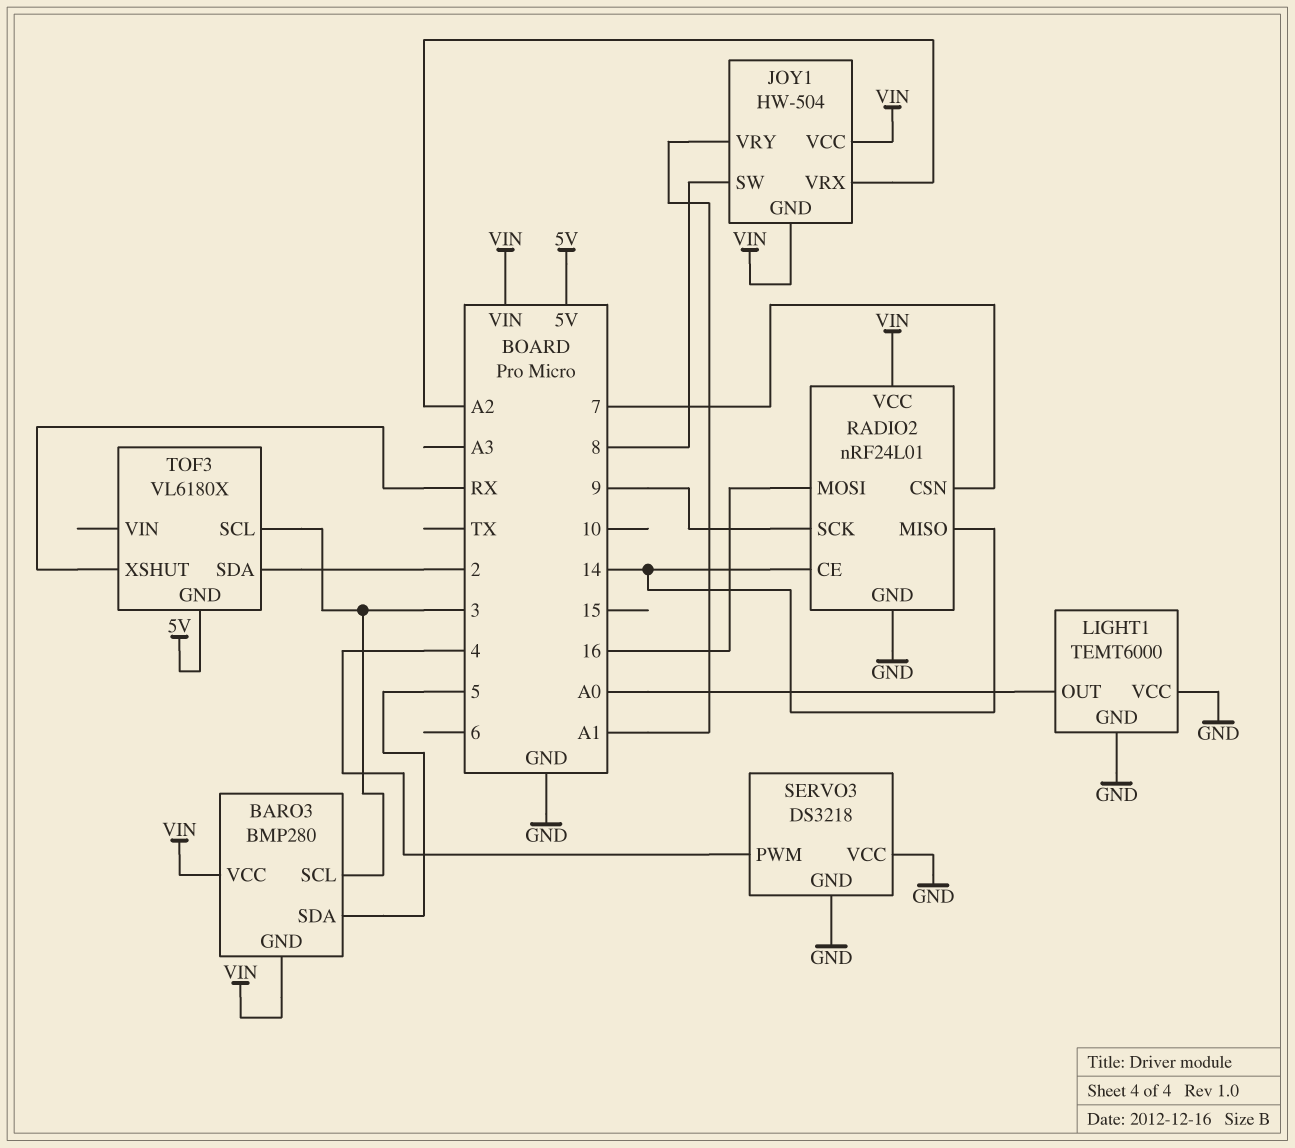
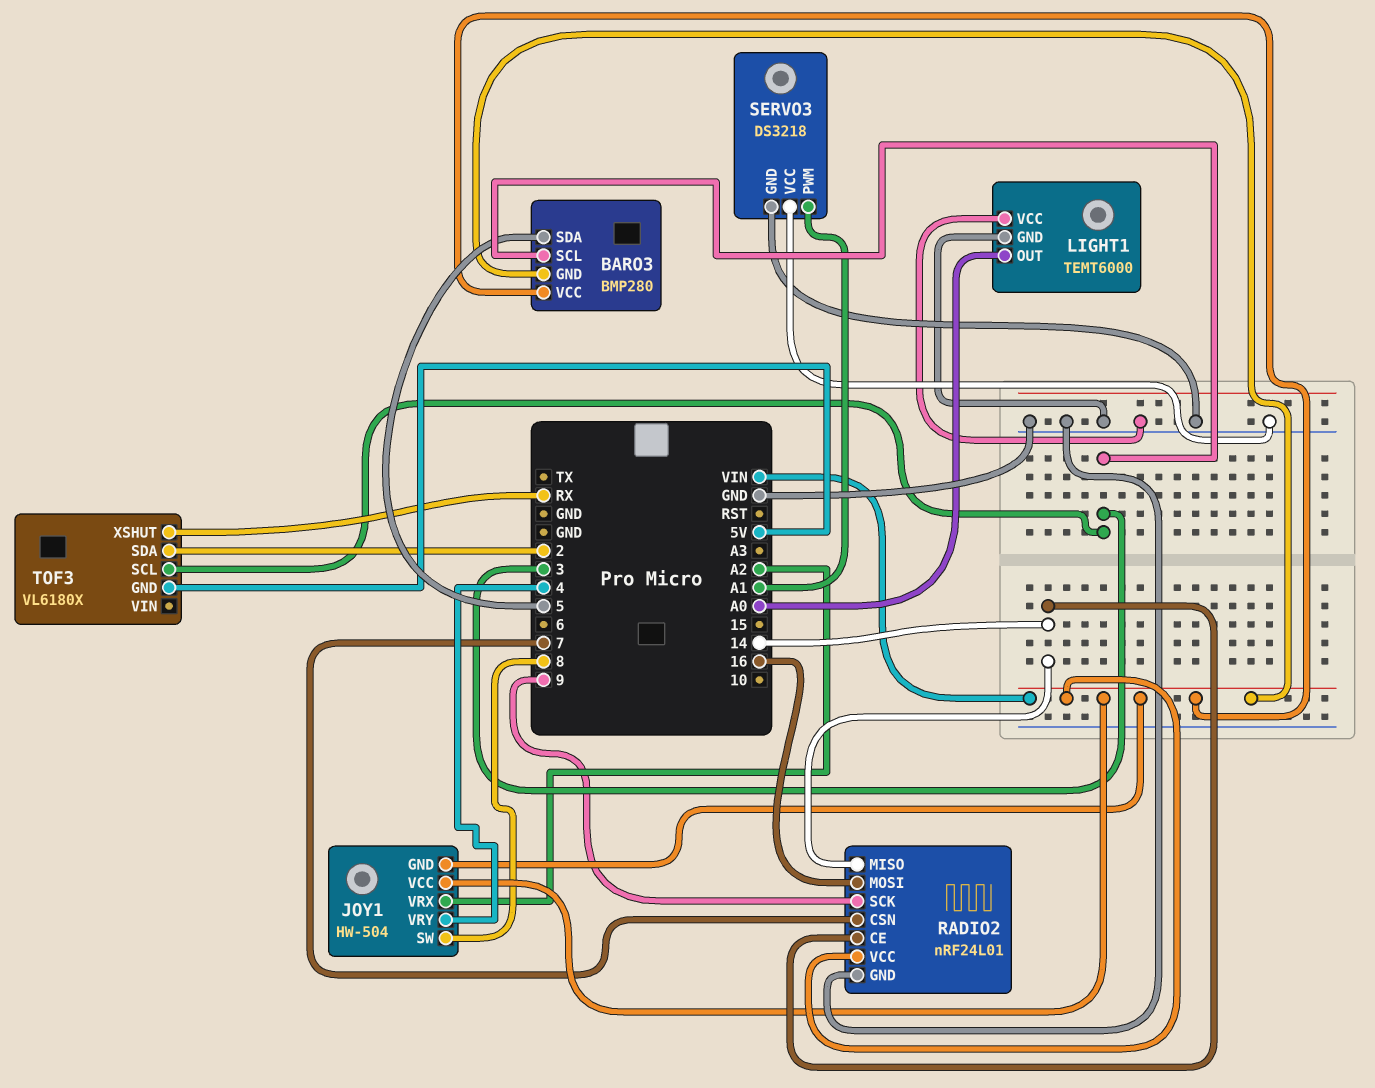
JOY1 pin VRY: A1 -> 4
SERVO3 pin PWM: 4 -> A1

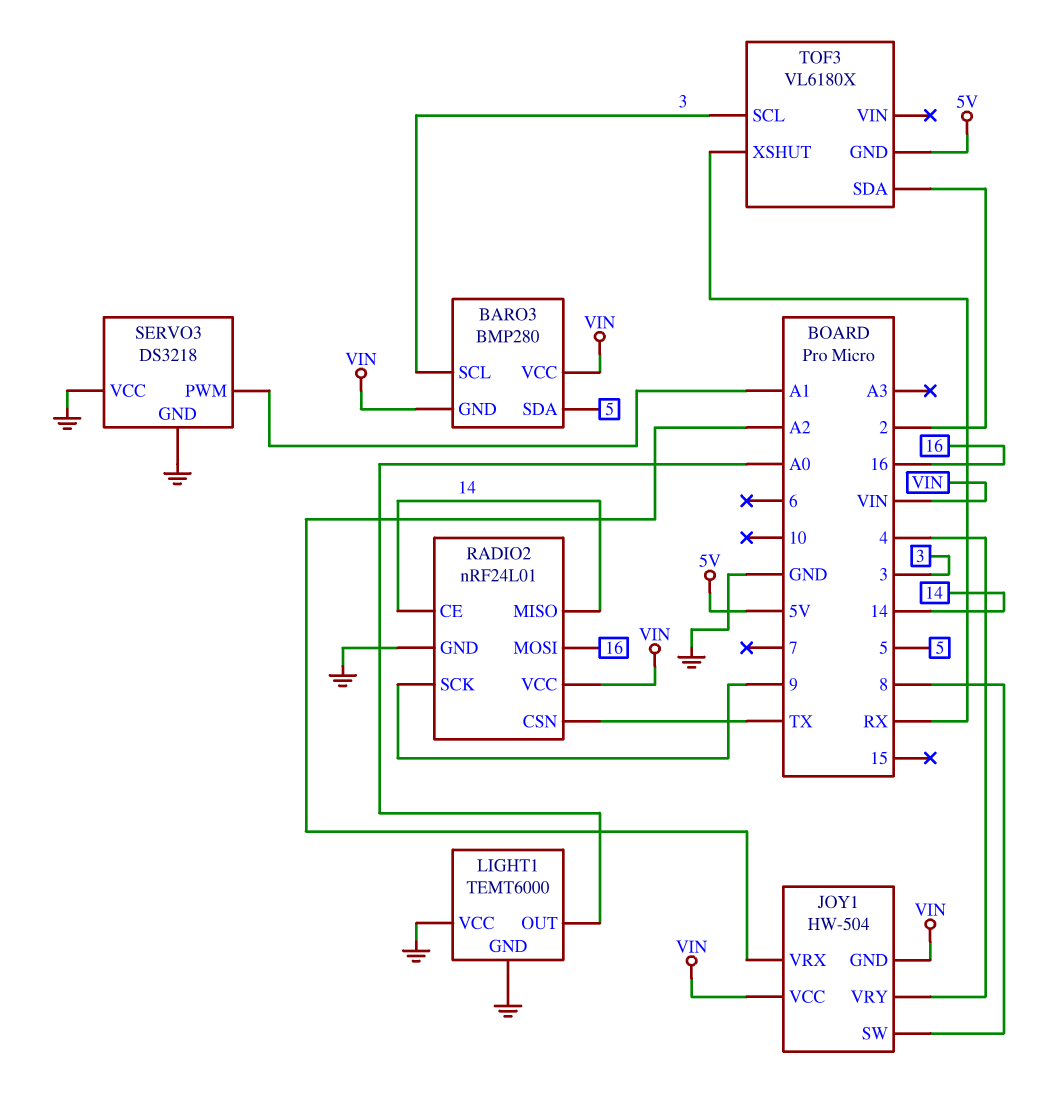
RADIO2 pin CSN: 7 -> TX

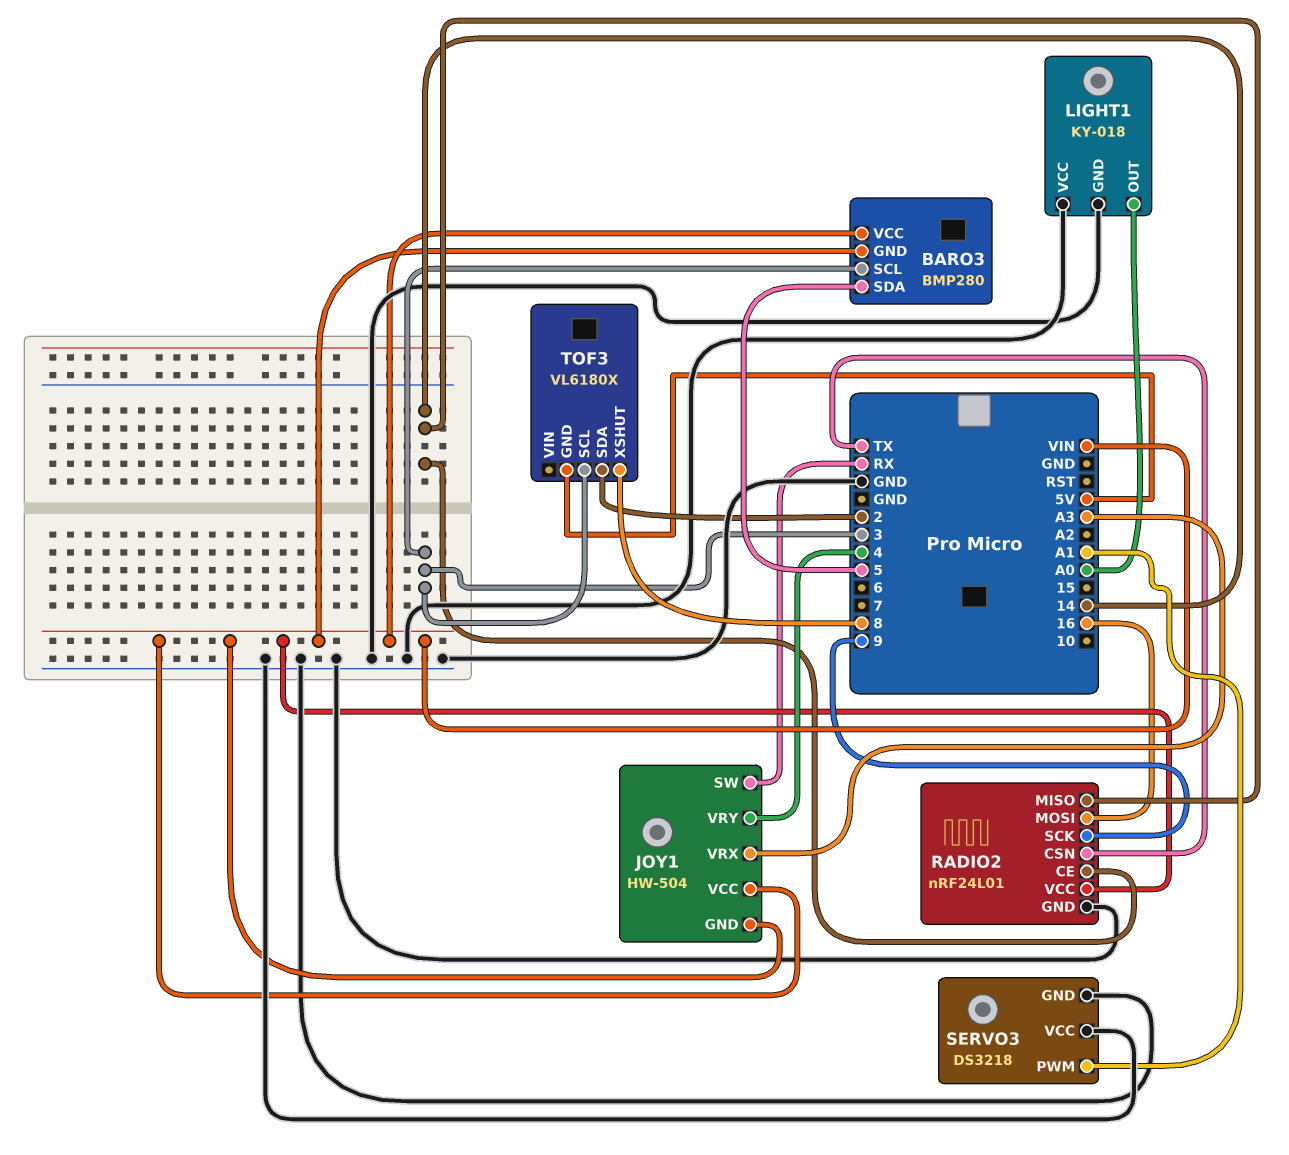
JOY1 pin SW: 8 -> RX
JOY1 pin VRX: A2 -> A3
LIGHT1: TEMT6000 -> KY-018
TOF3 pin XSHUT: RX -> 8

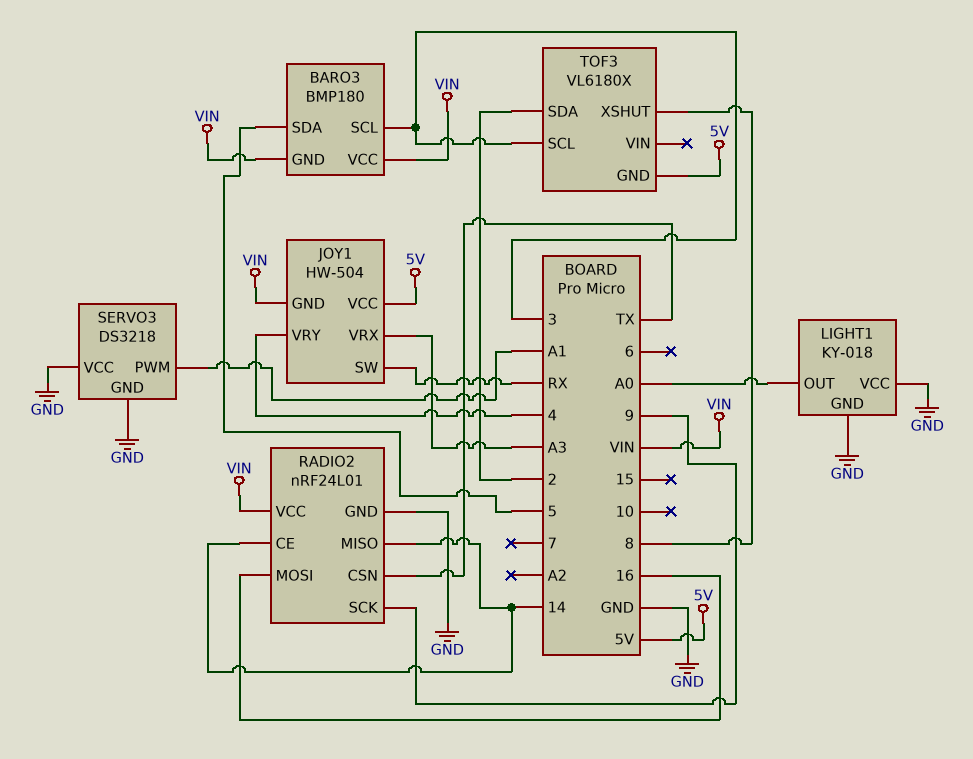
BARO3: BMP280 -> BMP180
JOY1 pin VCC: VIN -> 5V

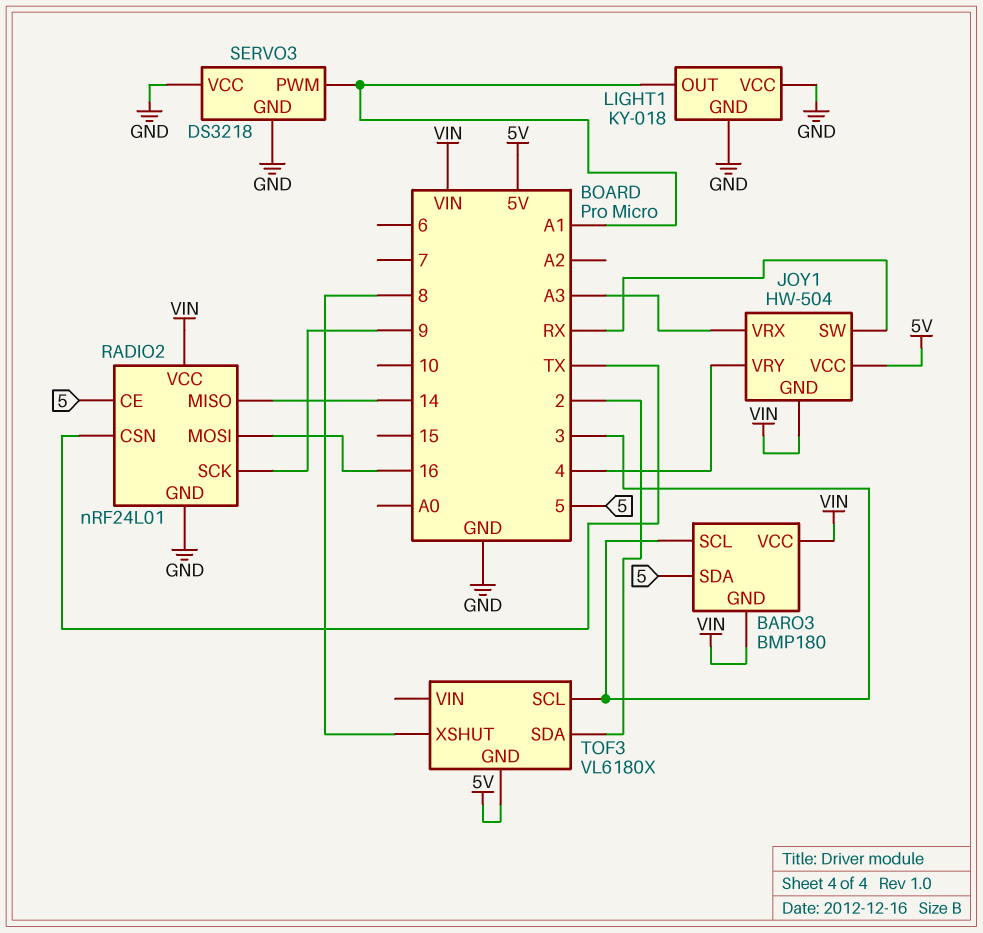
LIGHT1 pin OUT: A0 -> A1
RADIO2 pin CE: 14 -> 5

